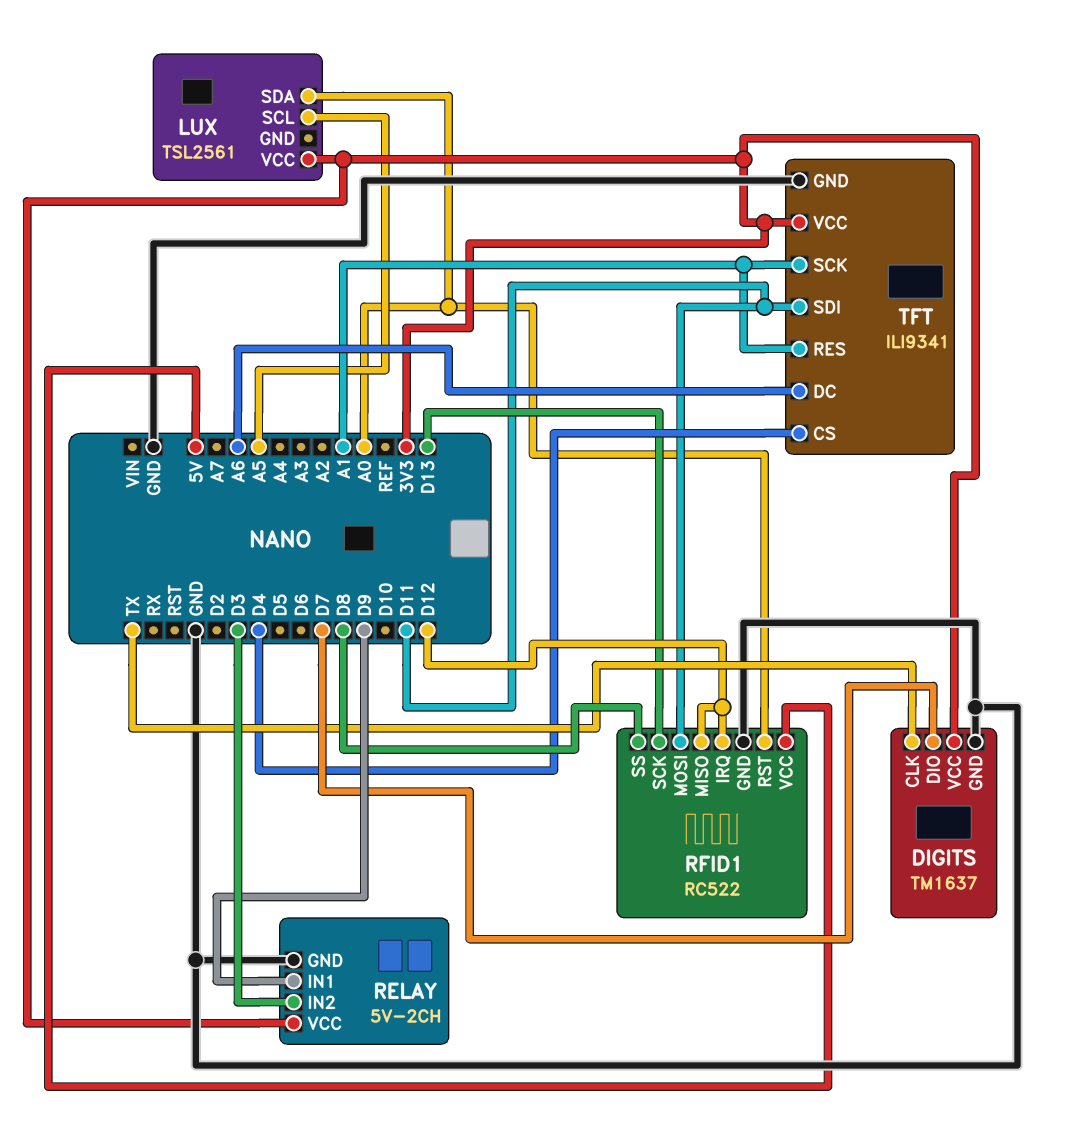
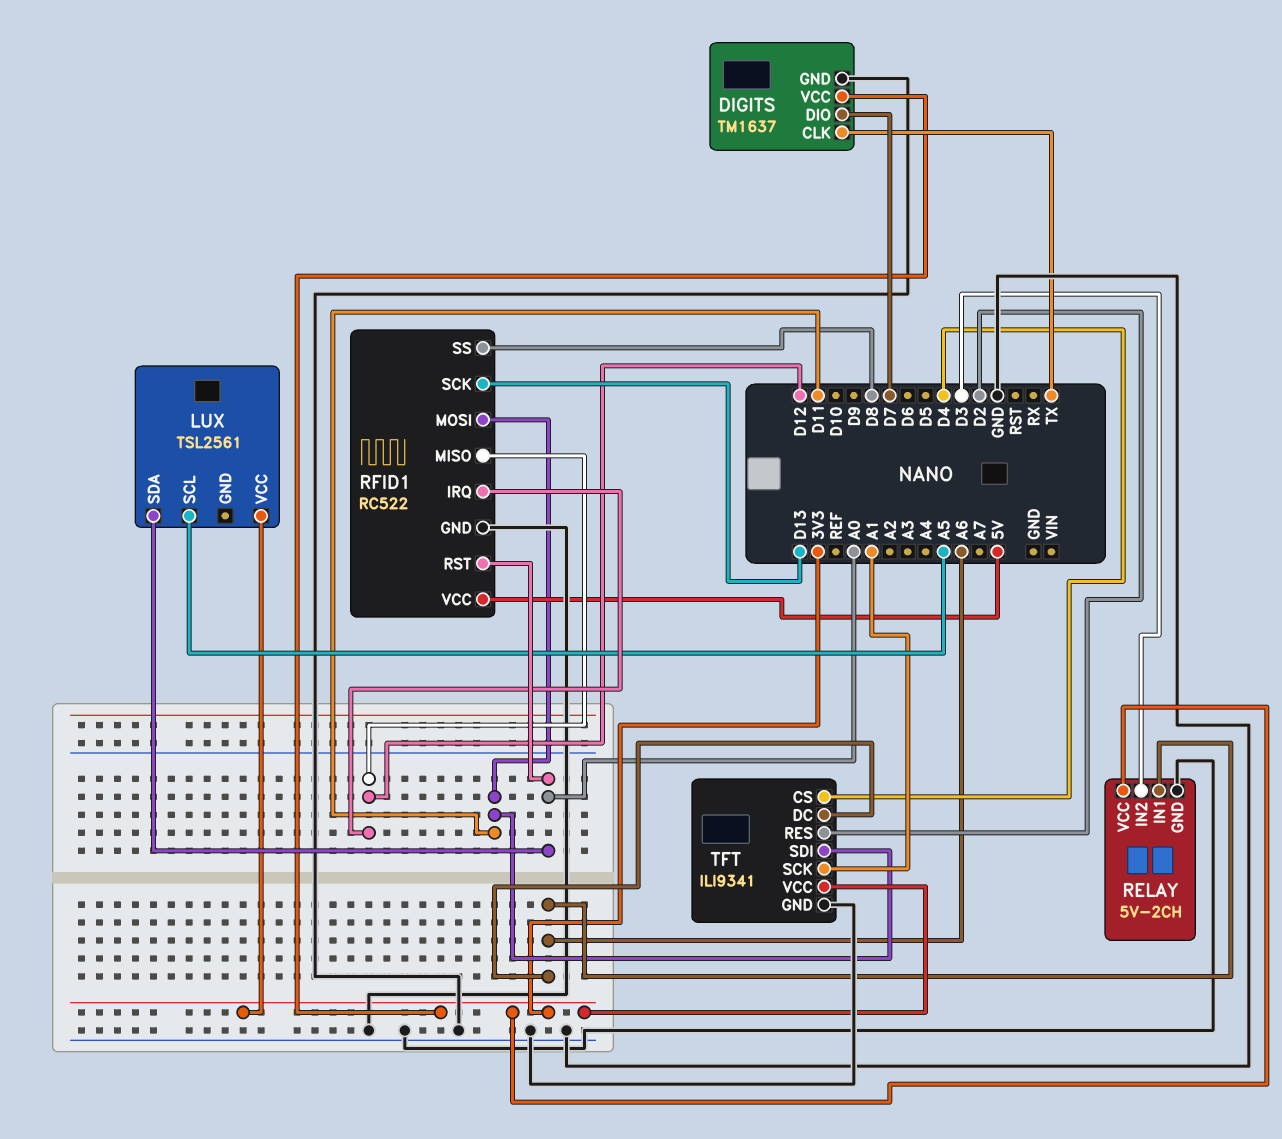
RELAY pin IN1: D9 -> A6
TFT pin RES: A1 -> D2

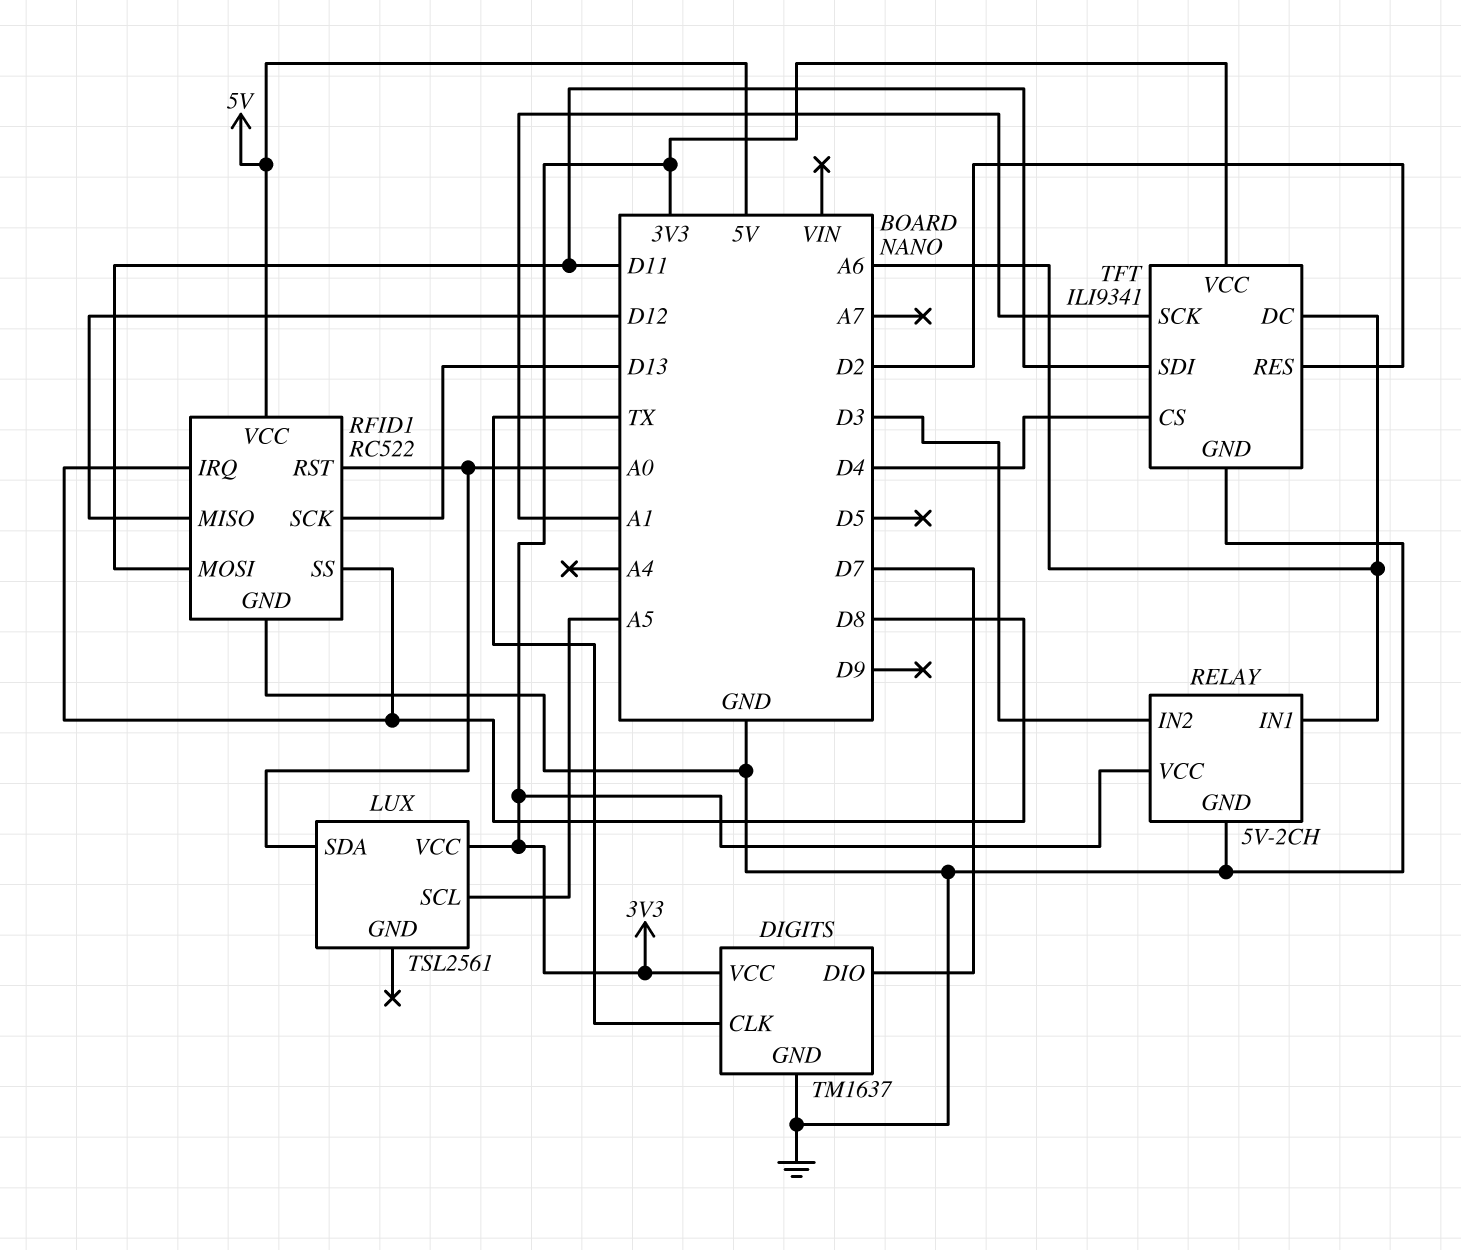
RFID1 pin IRQ: D12 -> D8

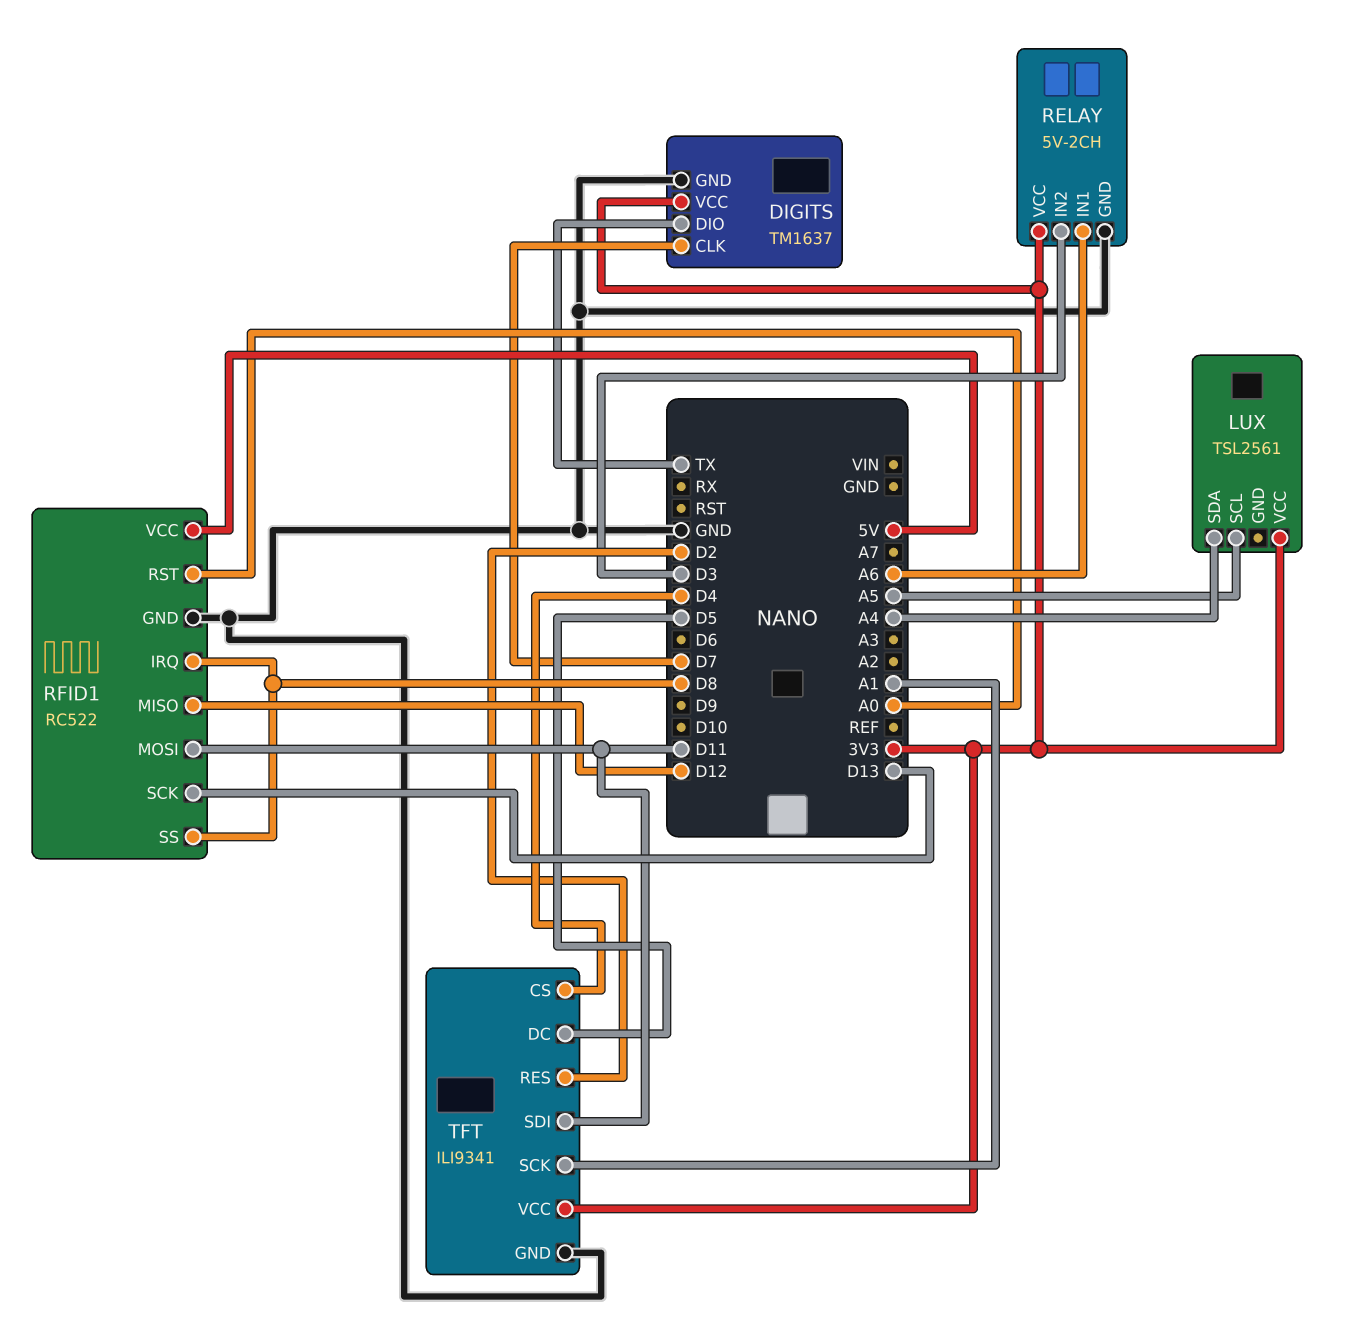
DIGITS pin CLK: TX -> D7
DIGITS pin DIO: D7 -> TX
LUX pin SDA: A0 -> A4
TFT pin DC: A6 -> D5

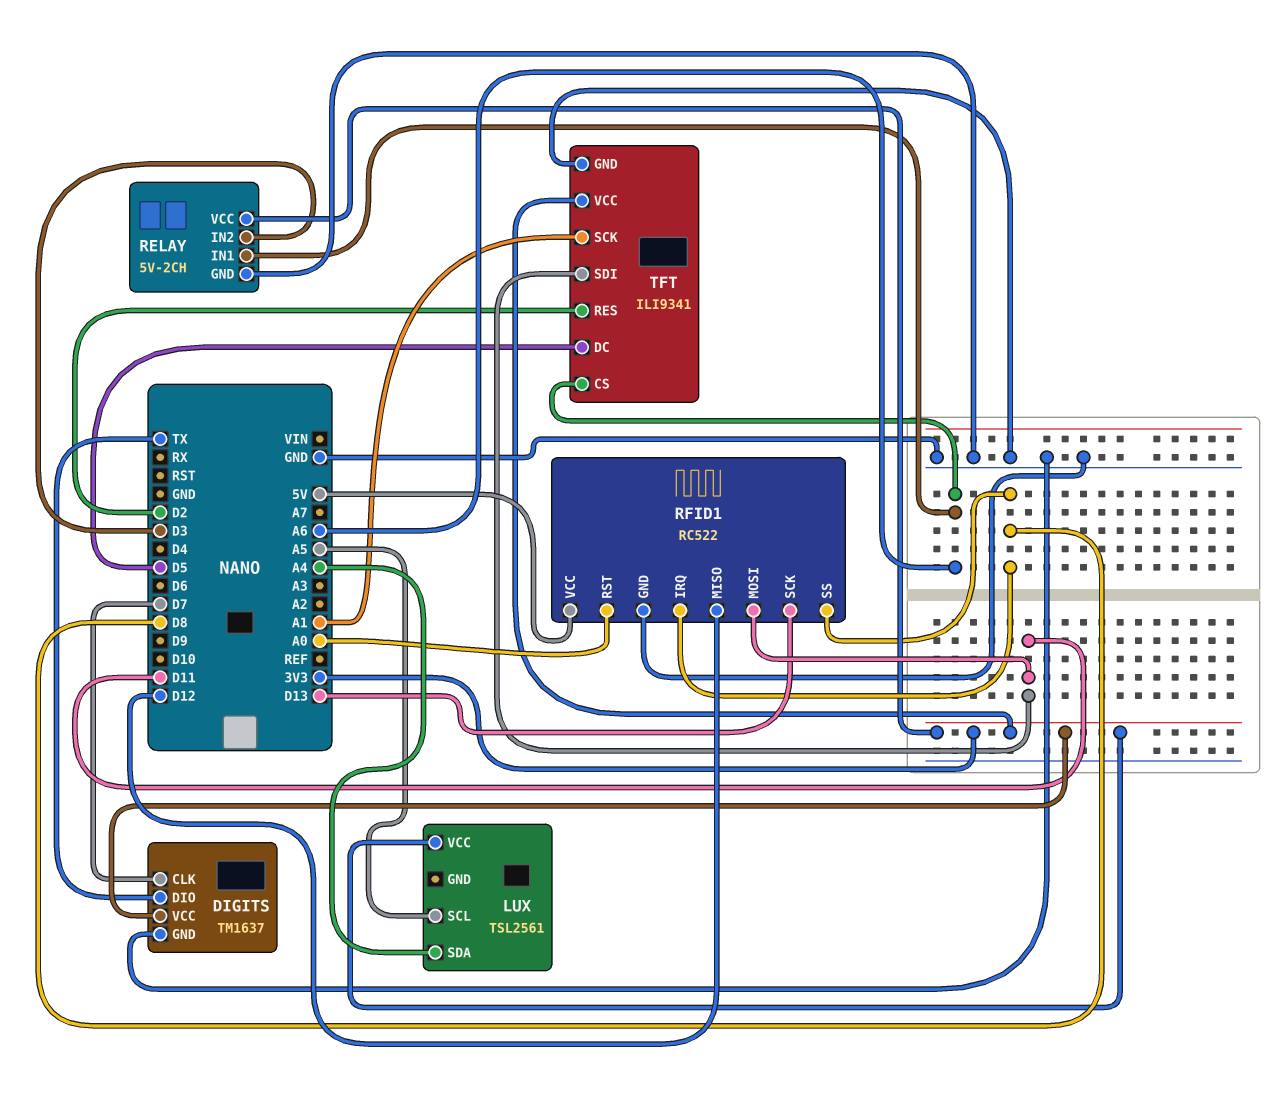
TFT pin CS: D4 -> A6

